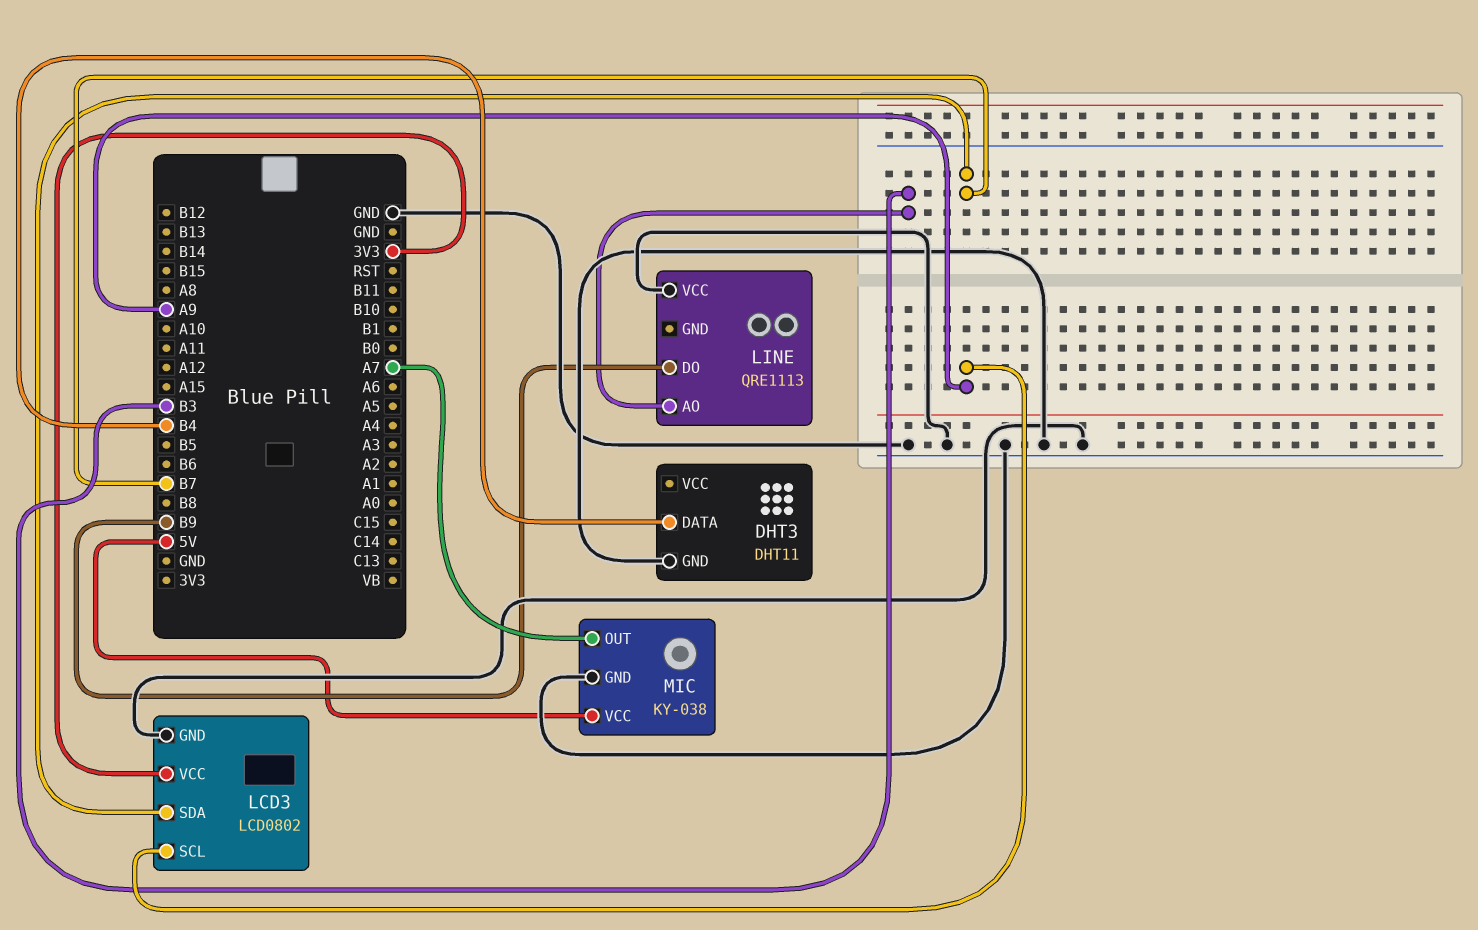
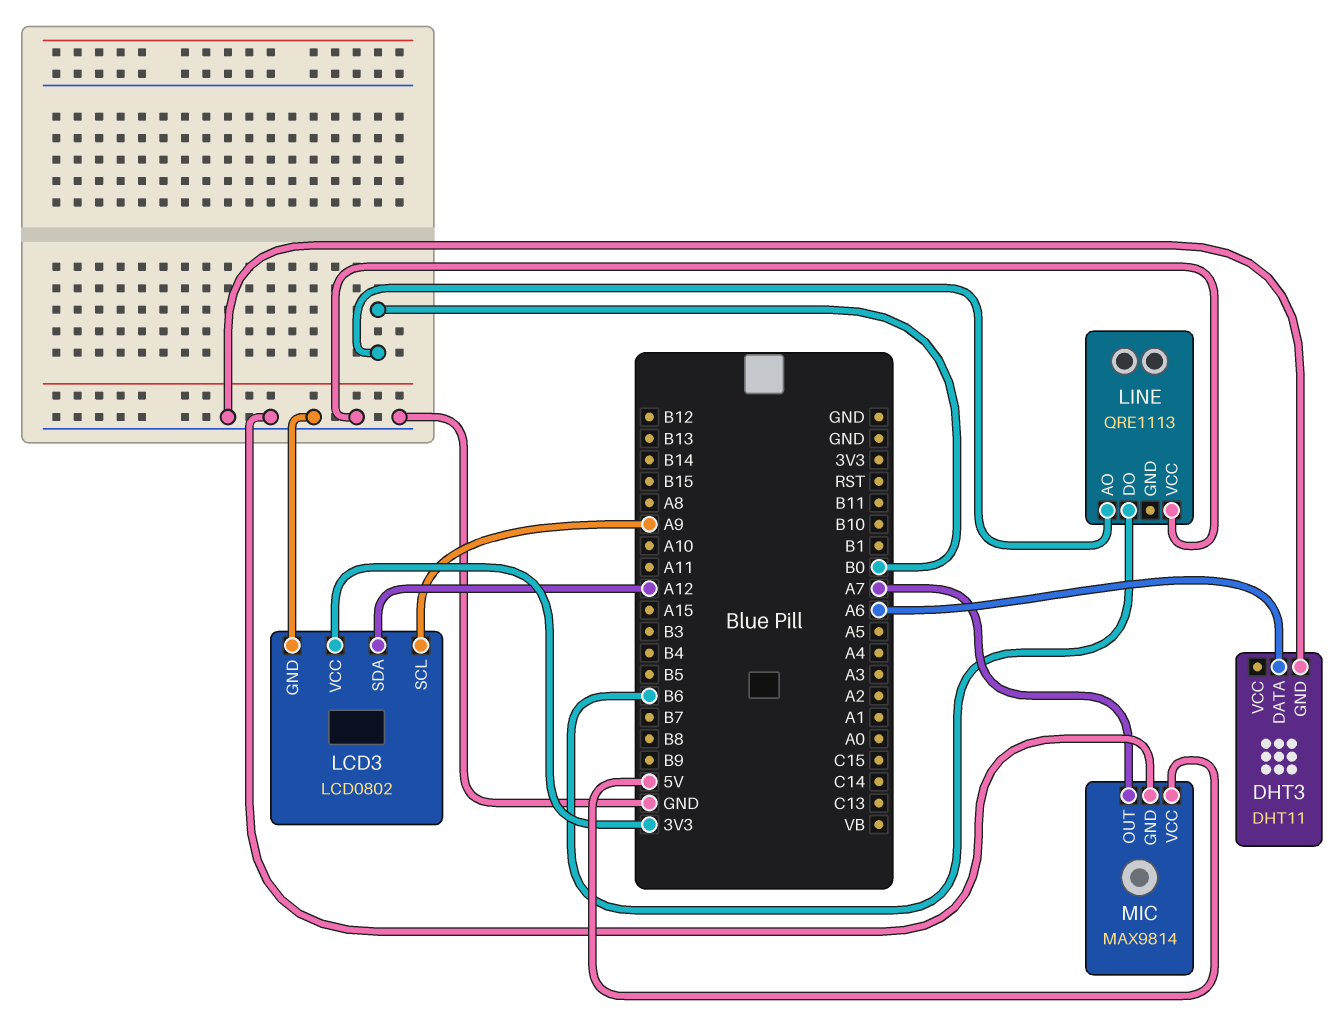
DHT3 pin DATA: B4 -> A6
LCD3 pin SDA: B7 -> A12
LINE pin AO: B3 -> B0
LINE pin DO: B9 -> B6
MIC: KY-038 -> MAX9814

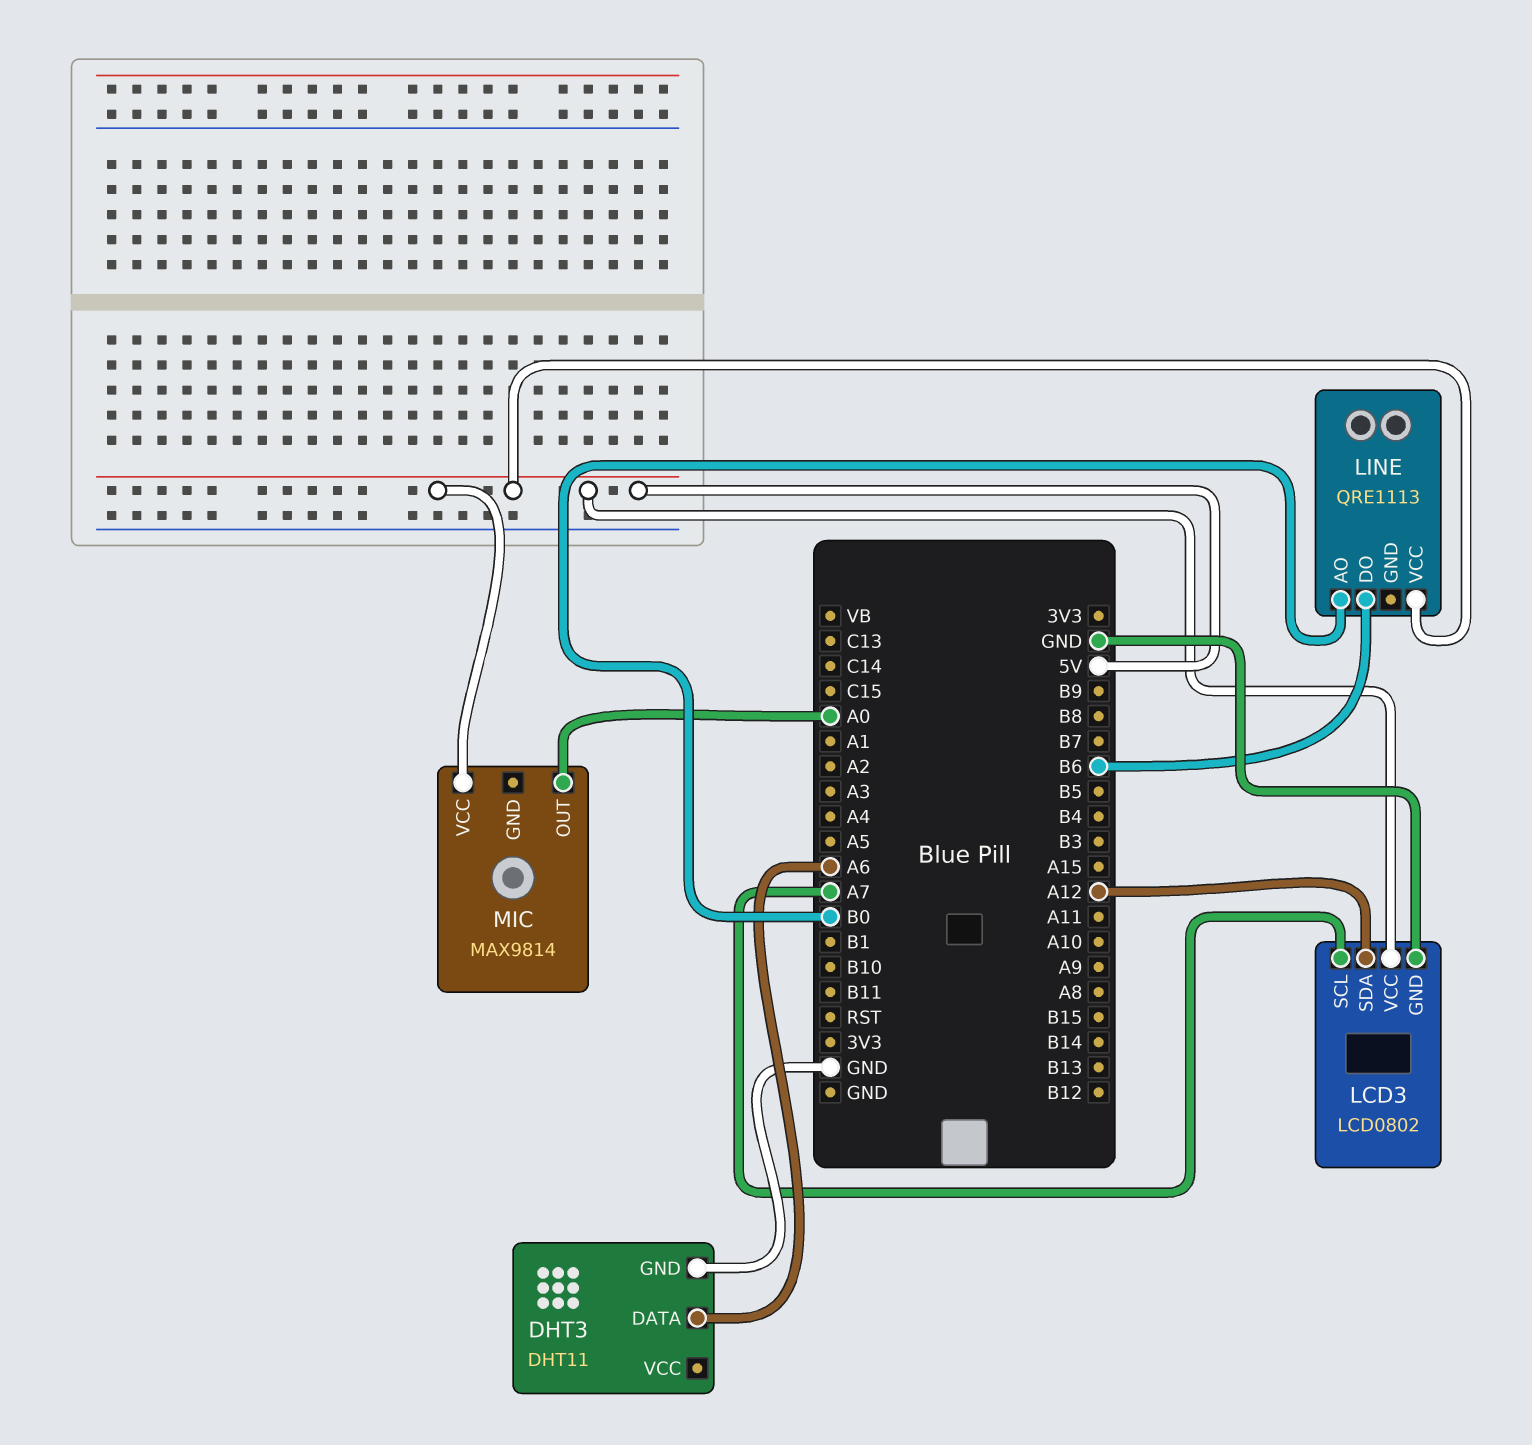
LCD3 pin SCL: A9 -> A7
LCD3 pin VCC: 3V3 -> 5V
LINE pin VCC: GND -> 5V
MIC pin GND: GND -> none
MIC pin OUT: A7 -> A0

